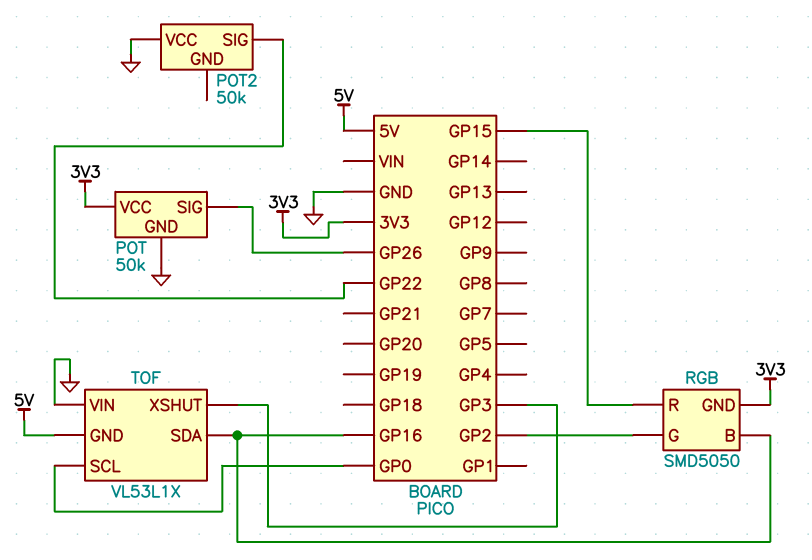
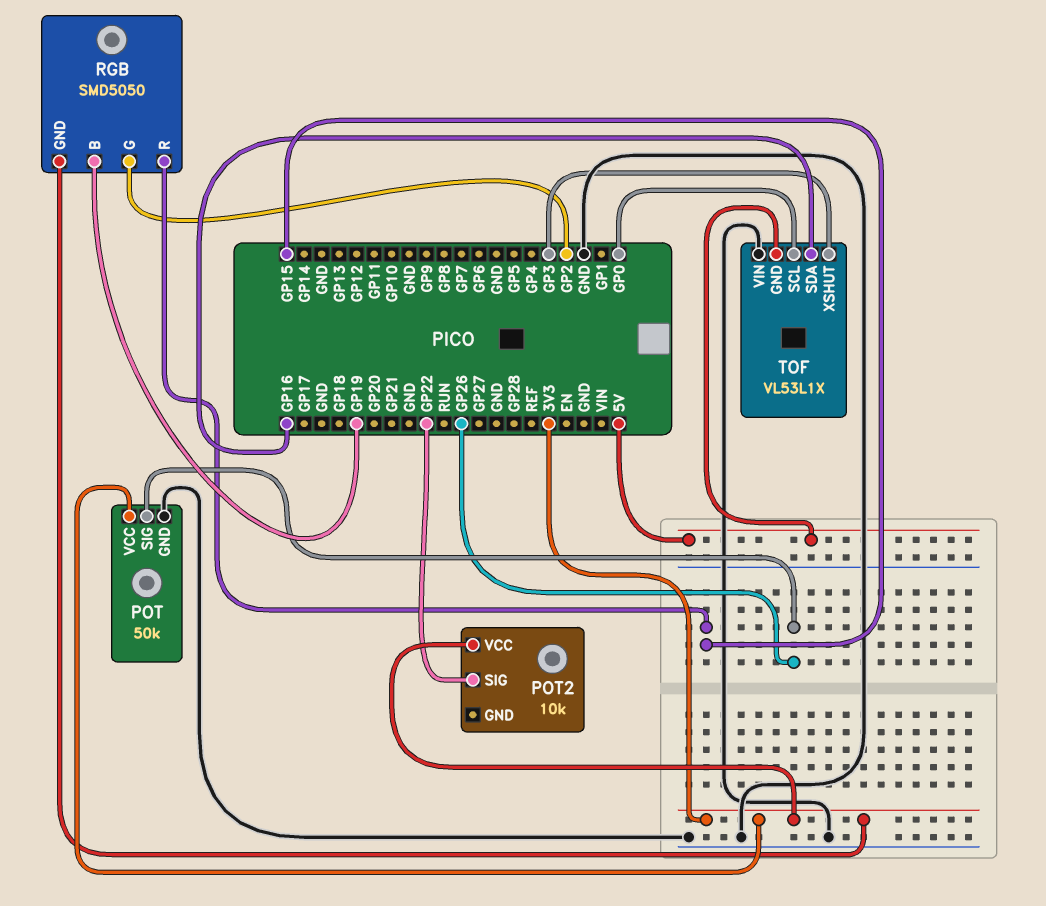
POT2: 50k -> 10k
POT2 pin VCC: GND -> 3V3
RGB pin B: GP16 -> GP19

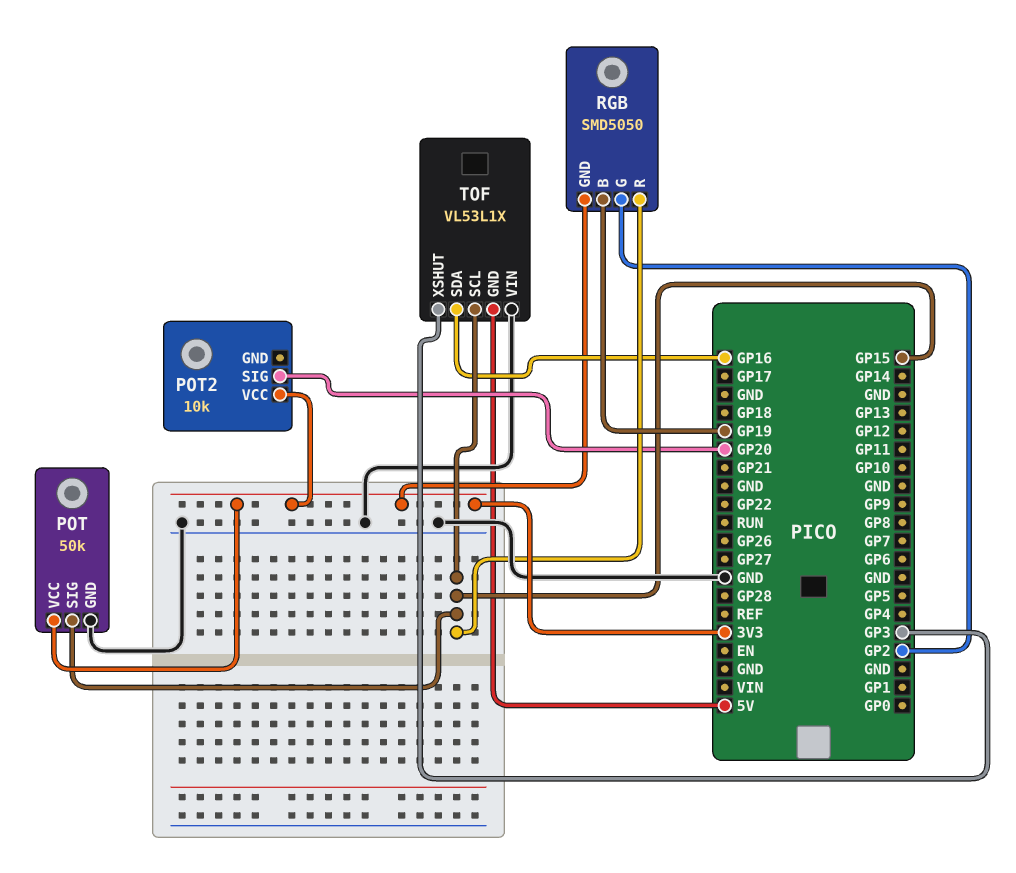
POT pin SIG: GP26 -> GP15
POT2 pin SIG: GP22 -> GP20
TOF pin SCL: GP0 -> GP15

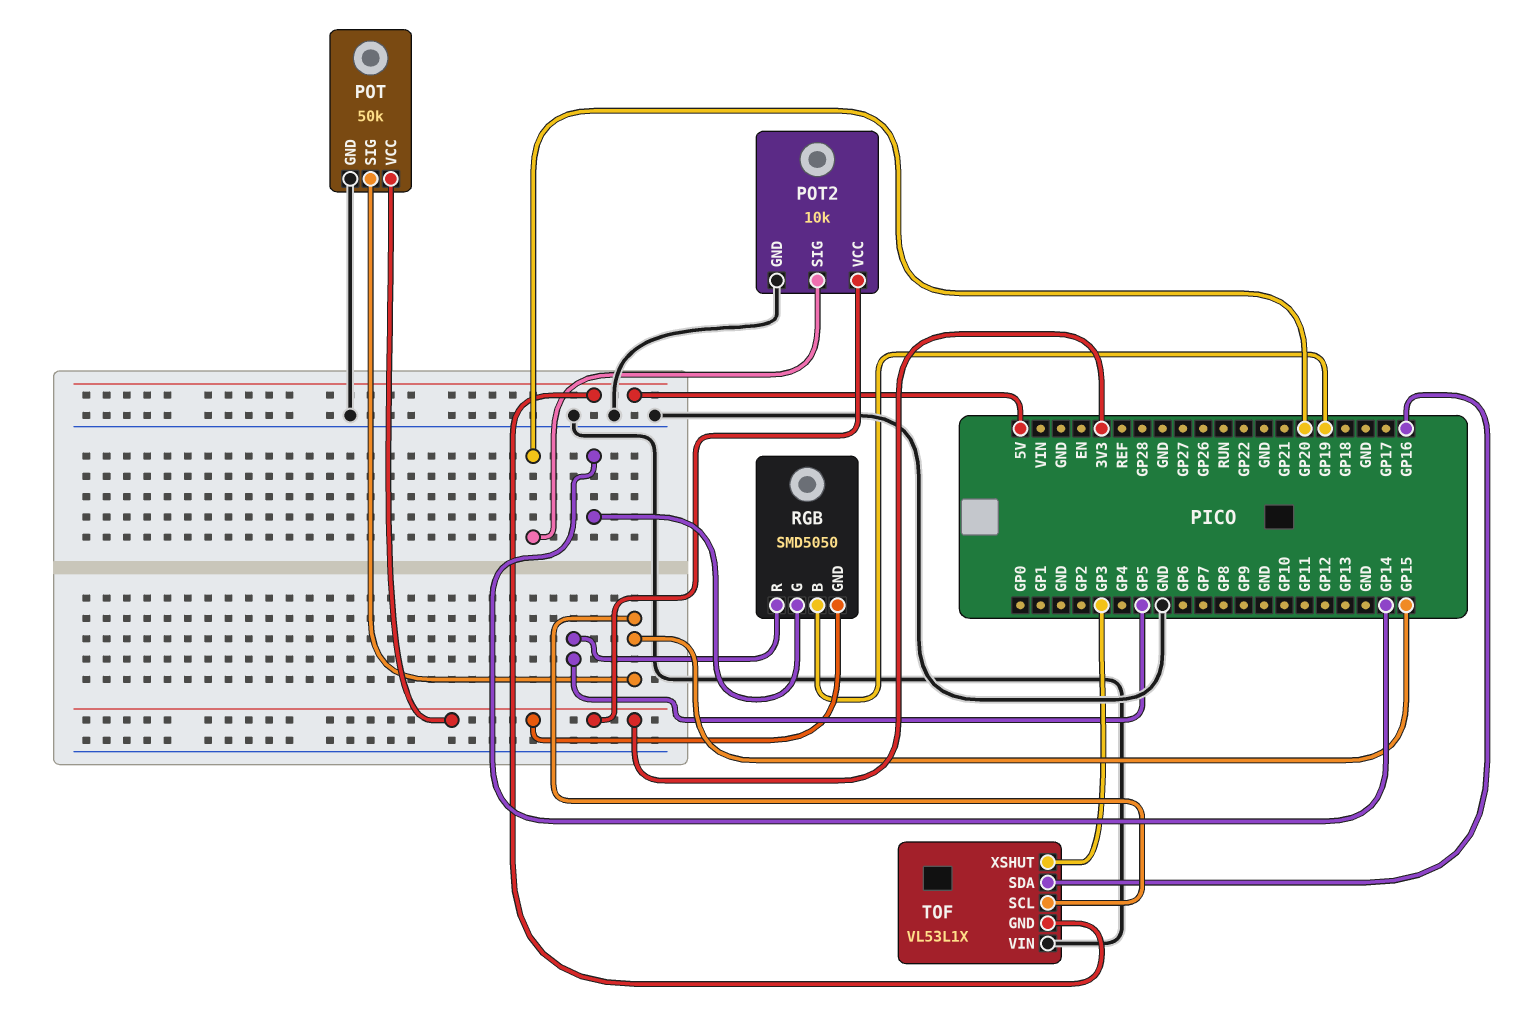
POT2 pin GND: none -> GND
RGB pin G: GP2 -> GP14
RGB pin R: GP15 -> GP5

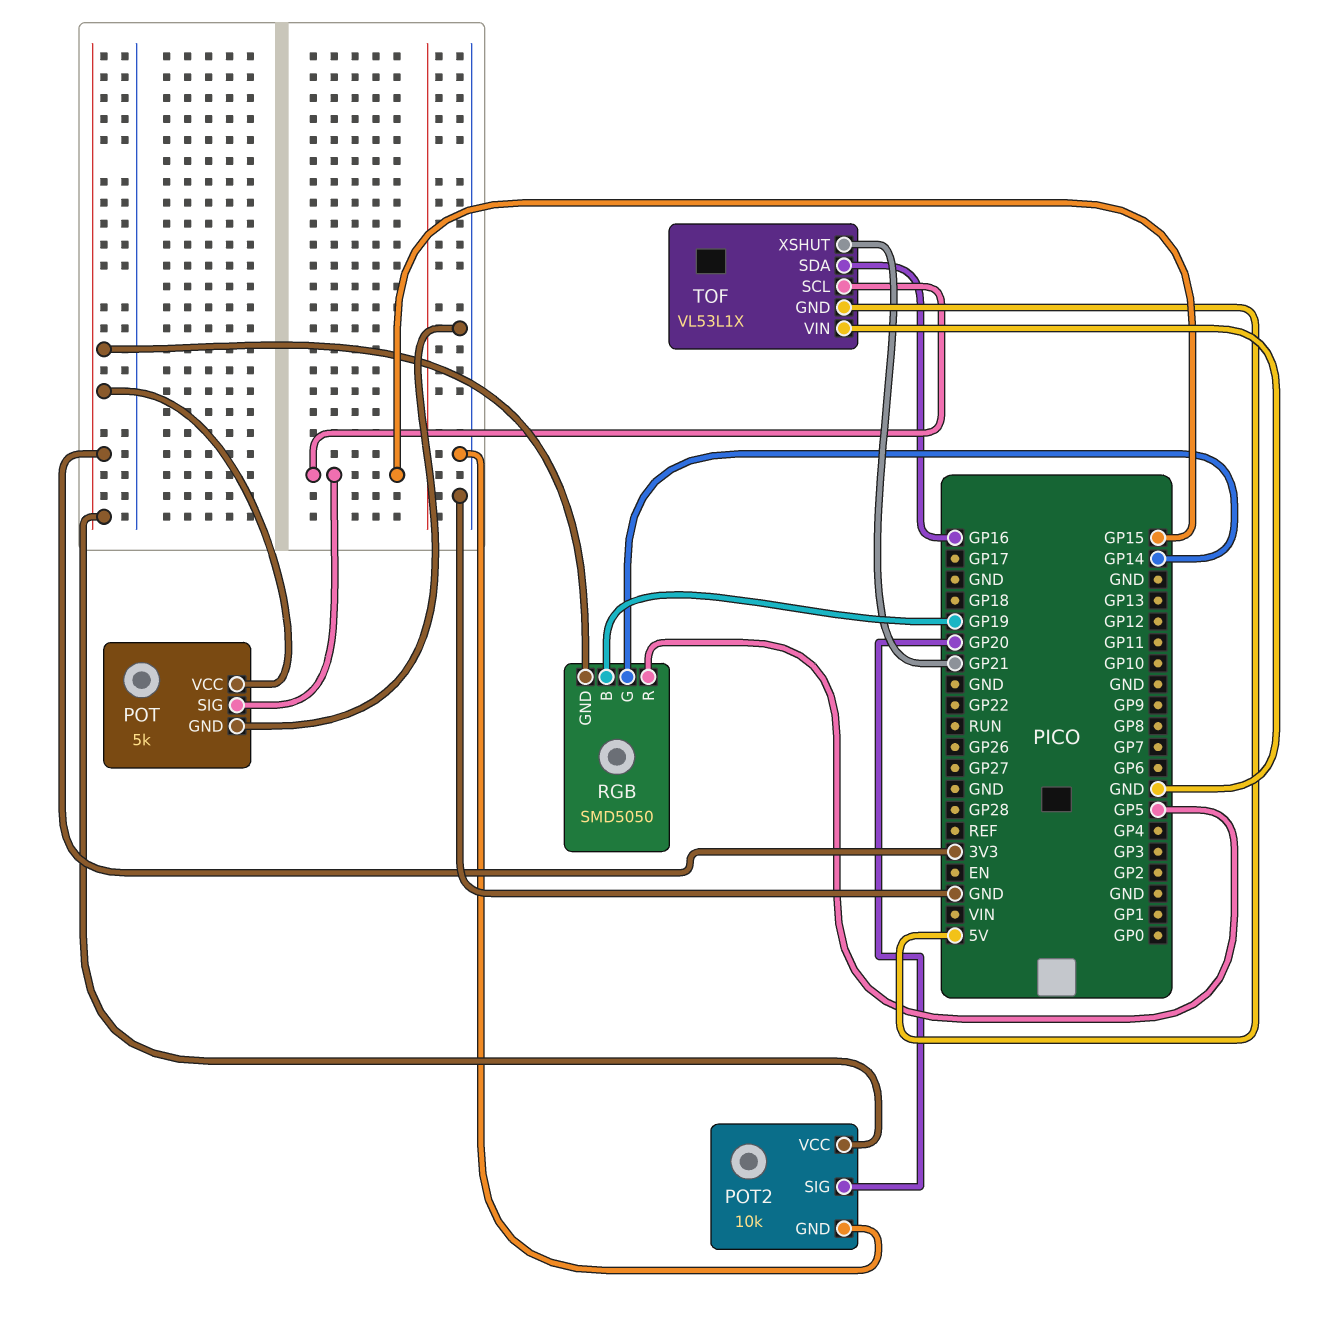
POT: 50k -> 5k
TOF pin XSHUT: GP3 -> GP21

